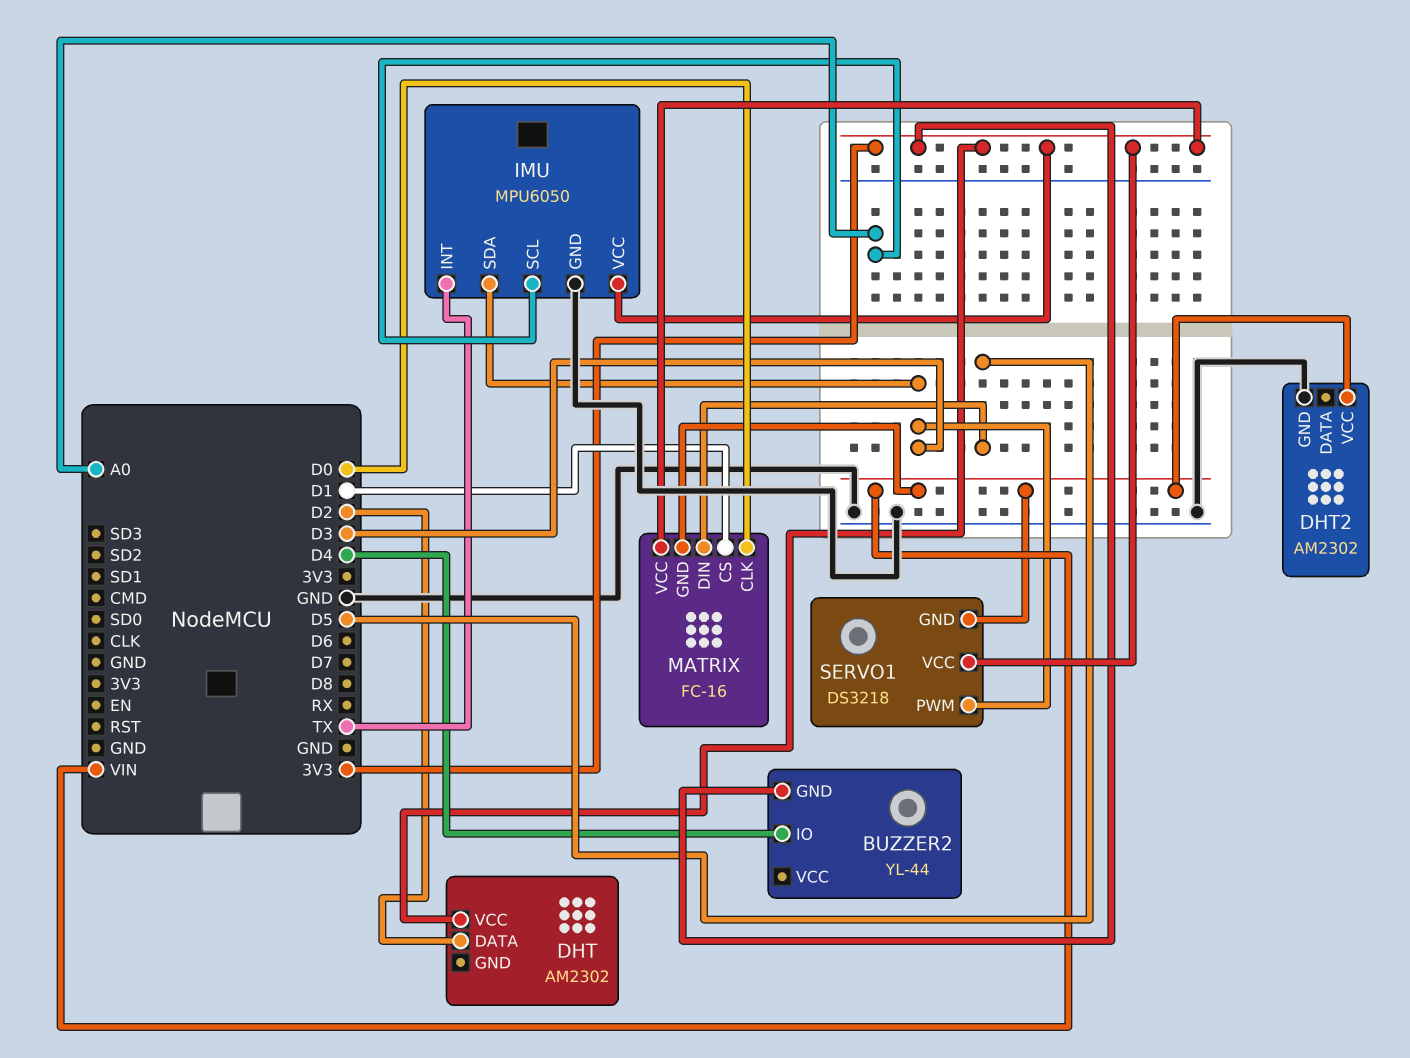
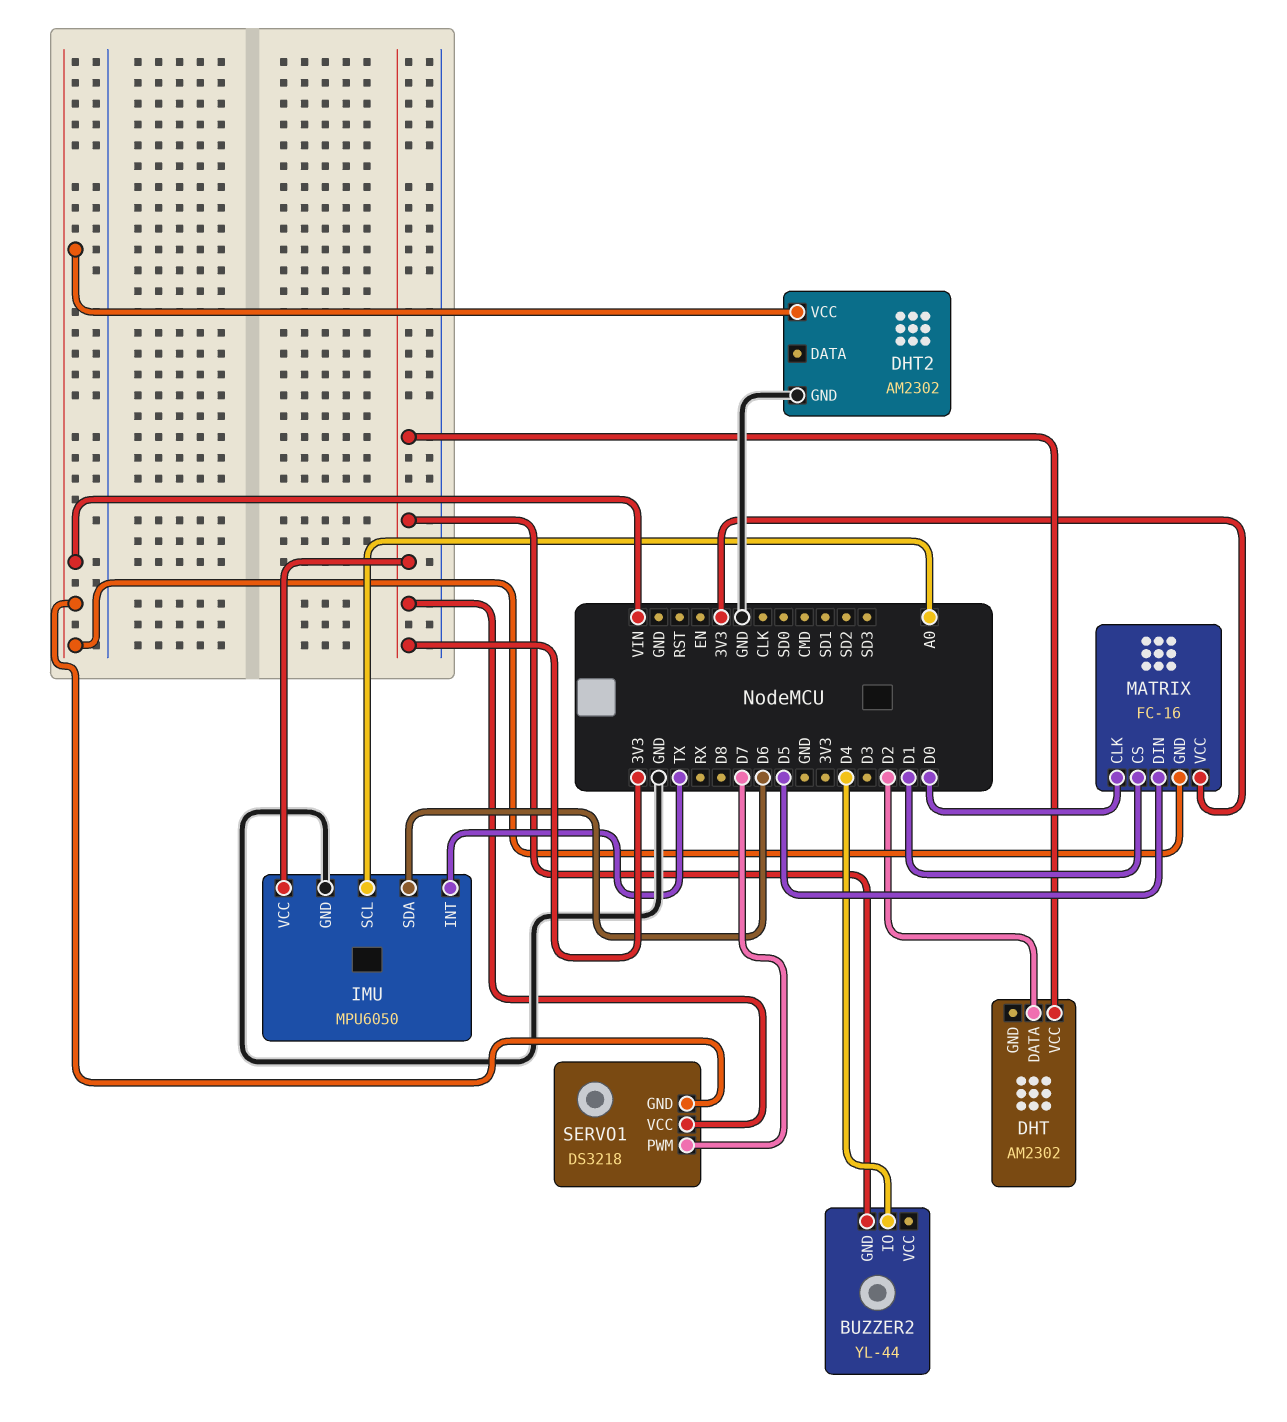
IMU pin SDA: D3 -> D6
SERVO1 pin PWM: D3 -> D7

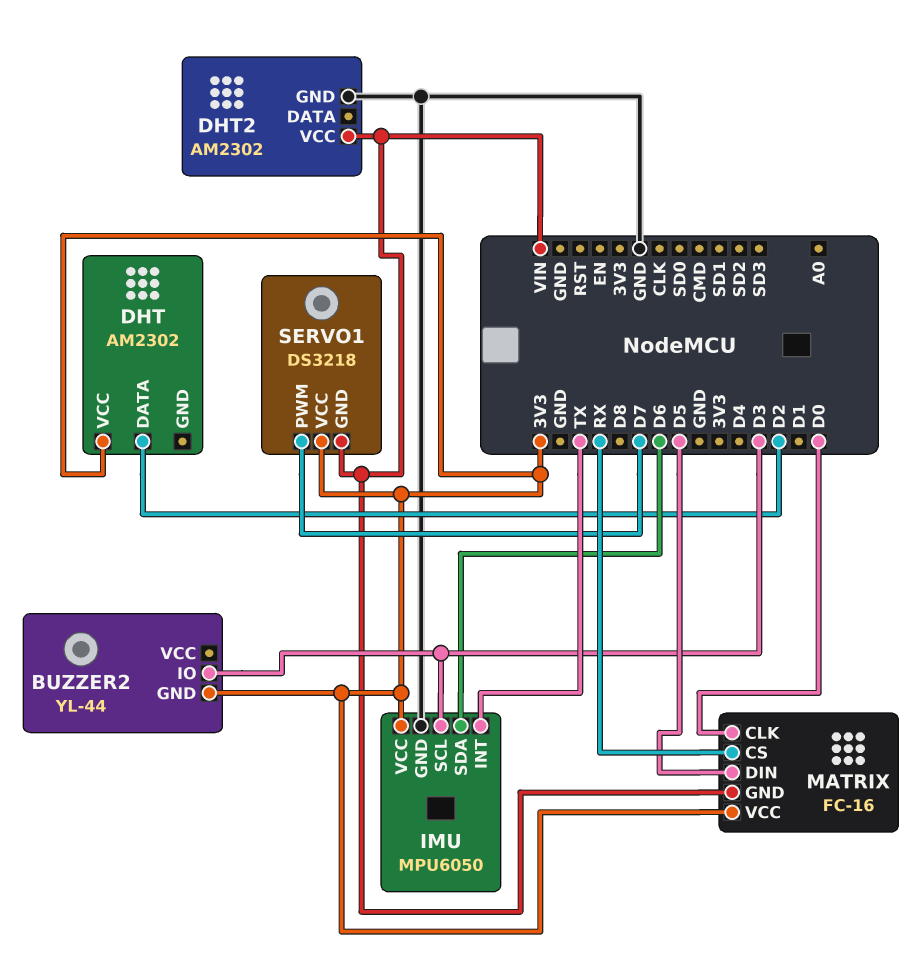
BUZZER2 pin IO: D4 -> D3
IMU pin SCL: A0 -> D3
MATRIX pin CS: D1 -> RX

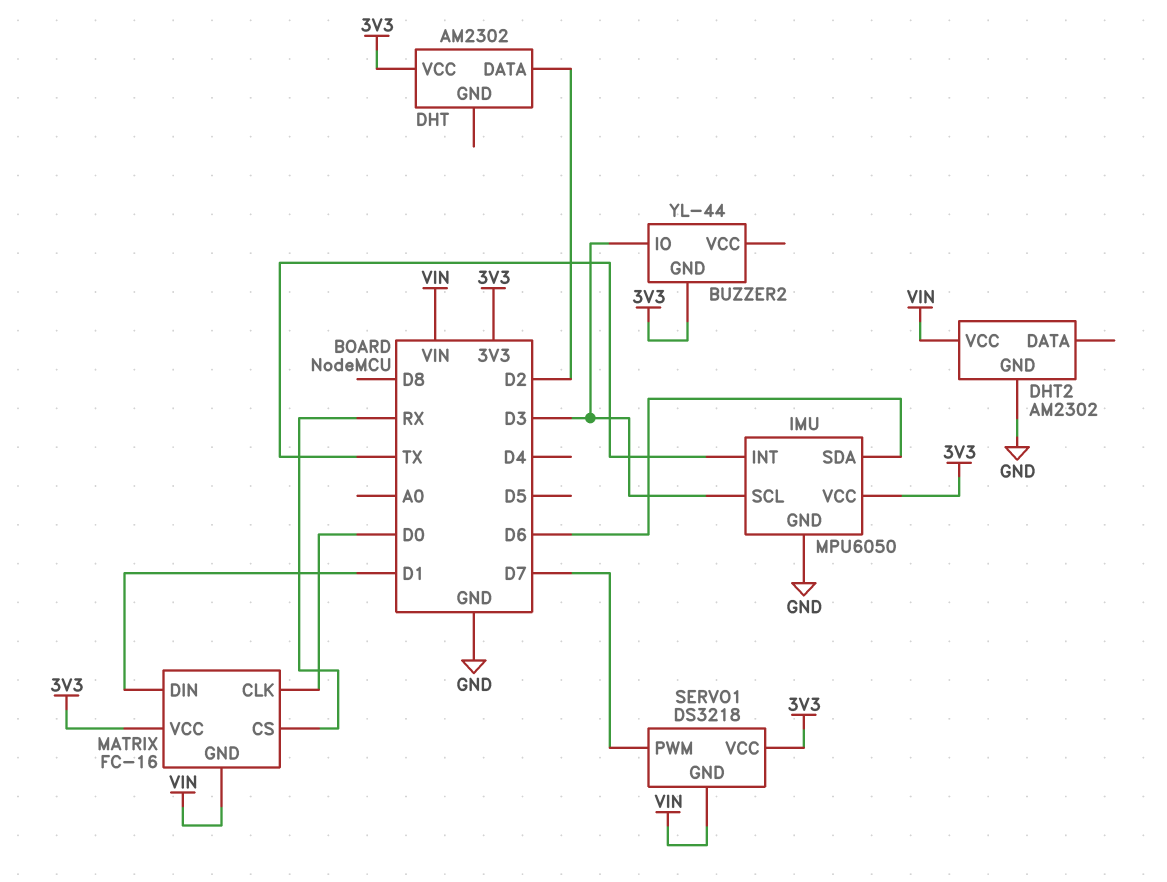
MATRIX pin DIN: D5 -> D1

